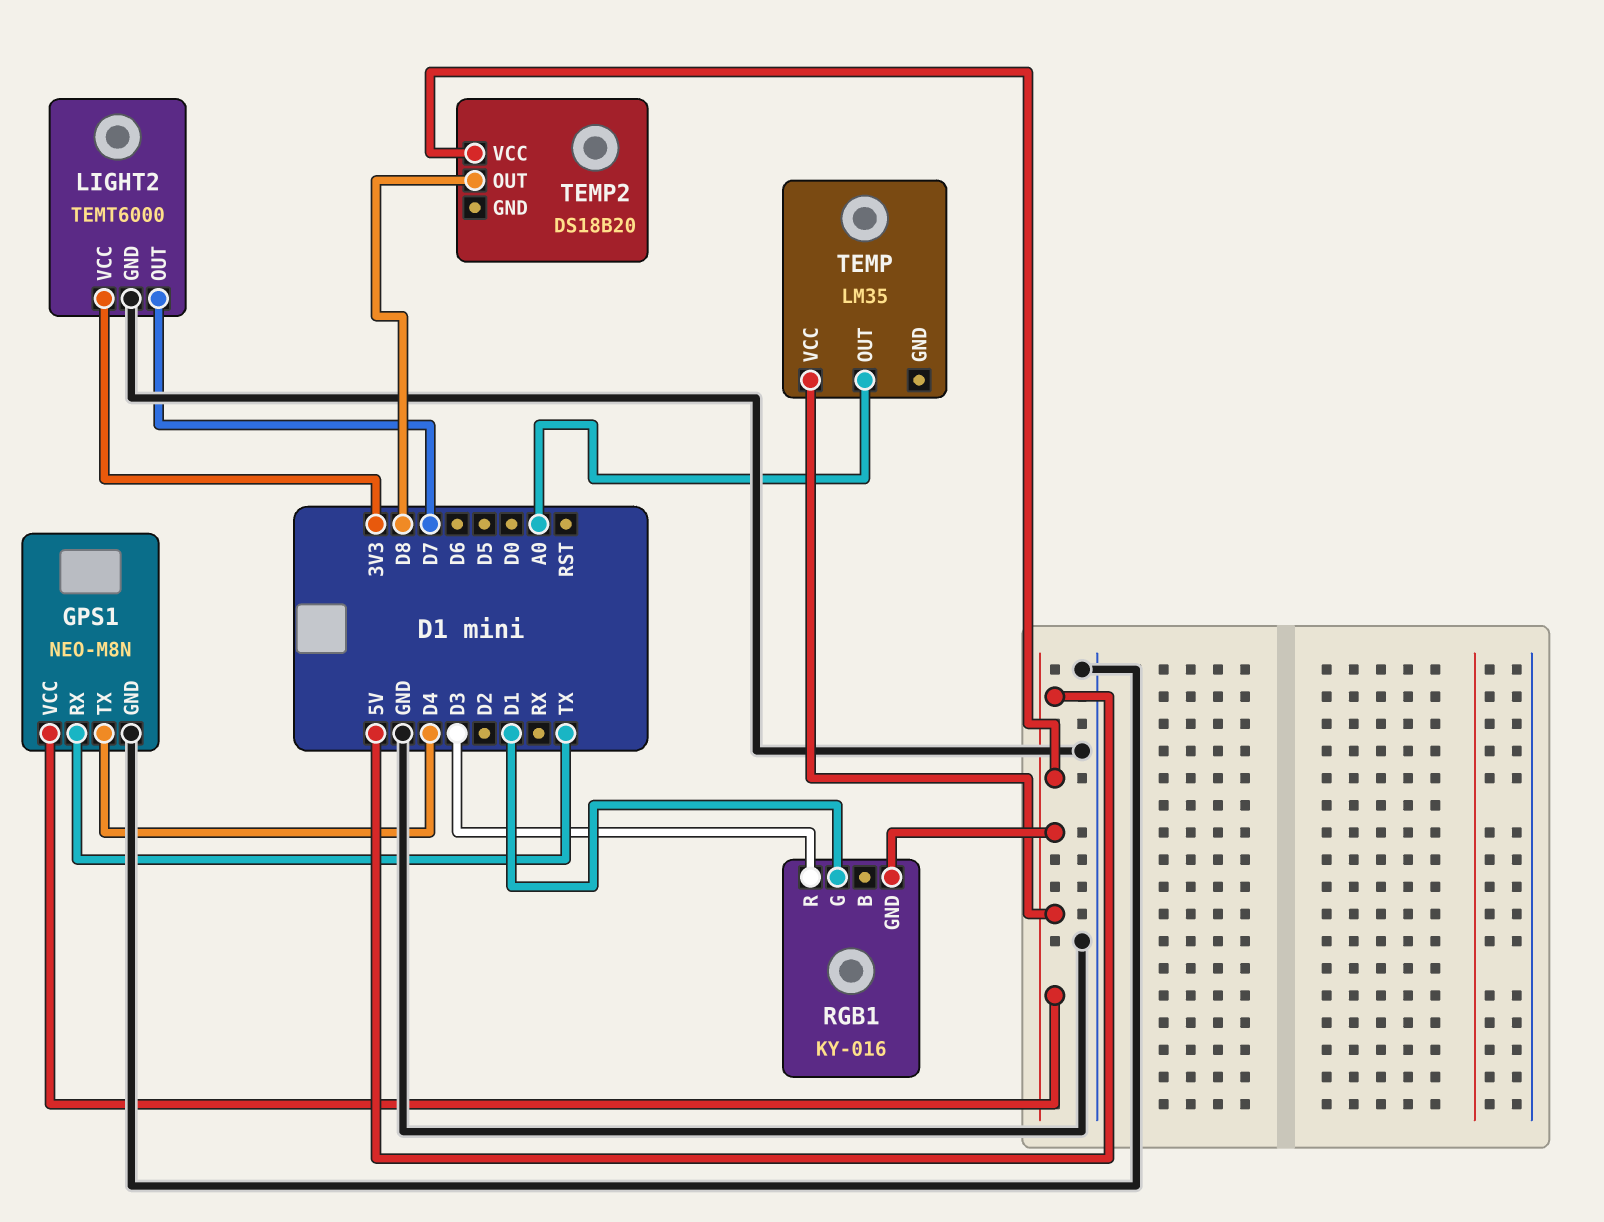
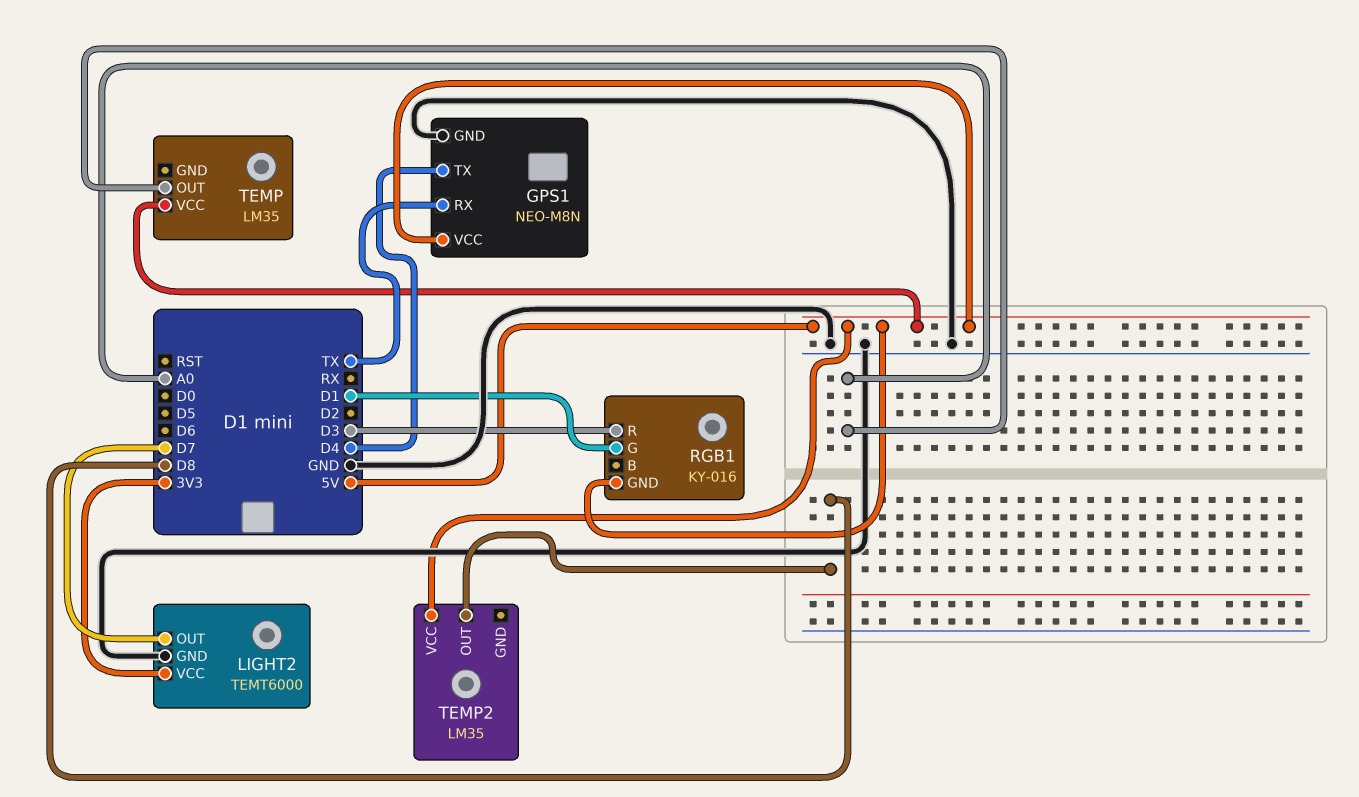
TEMP2: DS18B20 -> LM35

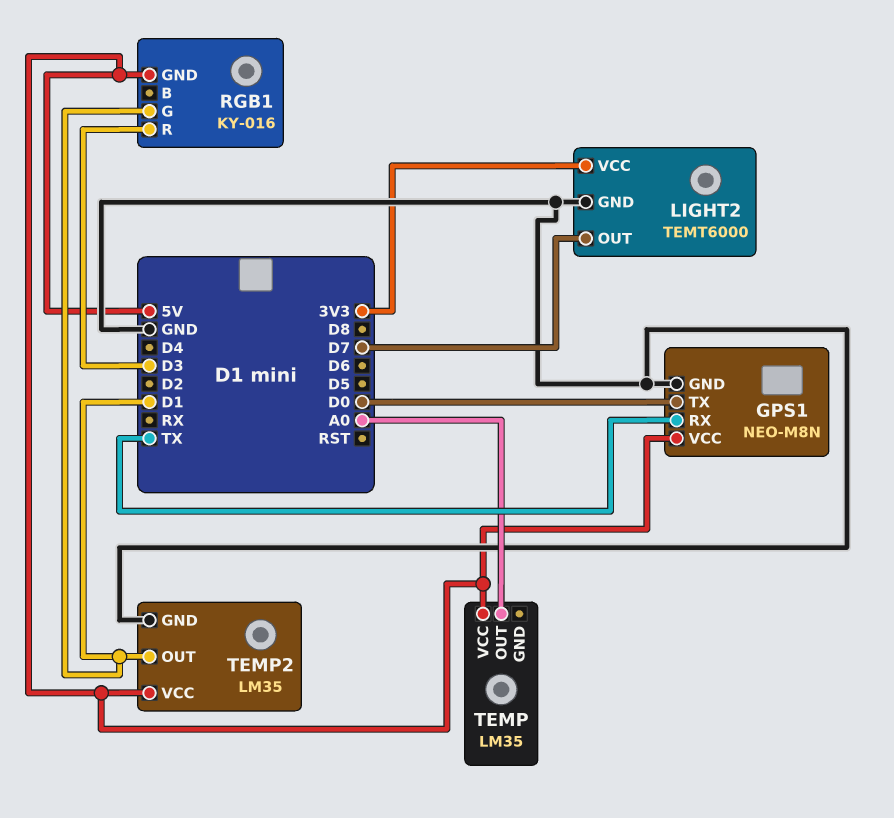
GPS1 pin TX: D4 -> D0
TEMP2 pin GND: none -> GND
TEMP2 pin OUT: D8 -> D1

